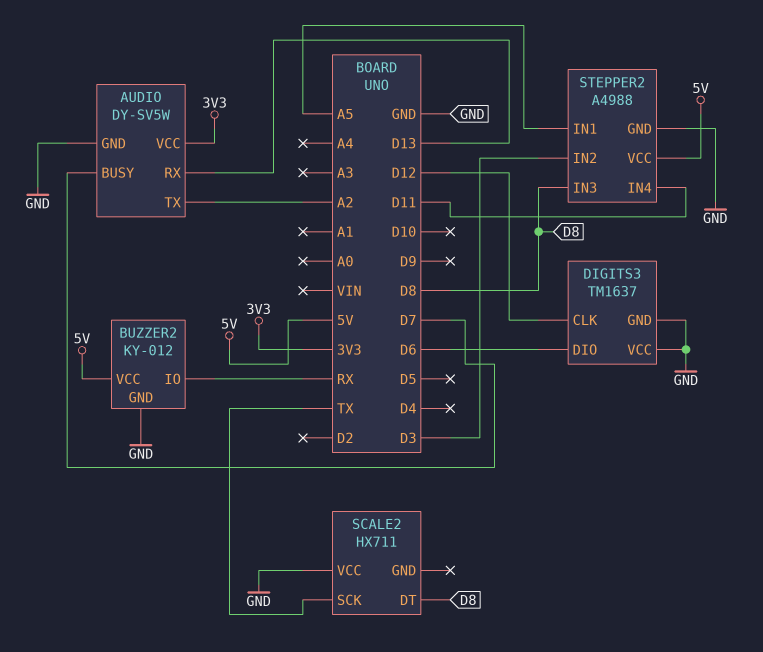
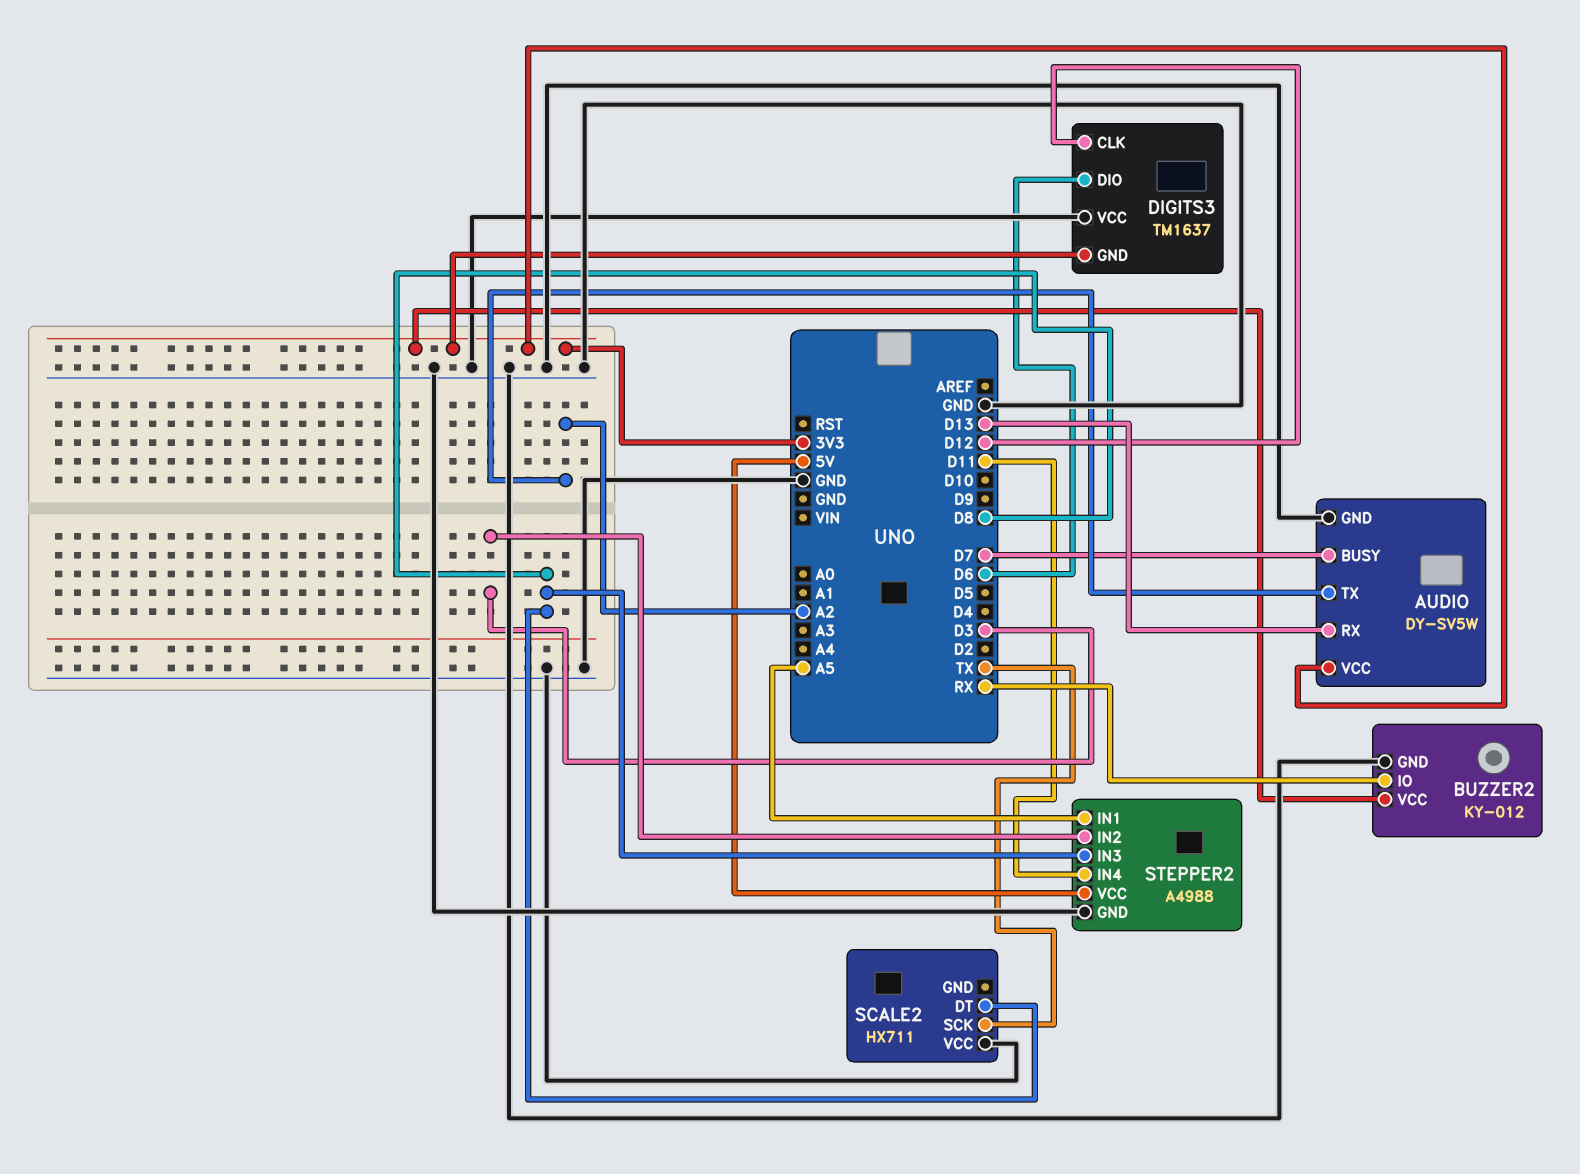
BUZZER2 pin VCC: 5V -> 3V3
DIGITS3 pin GND: GND -> 3V3

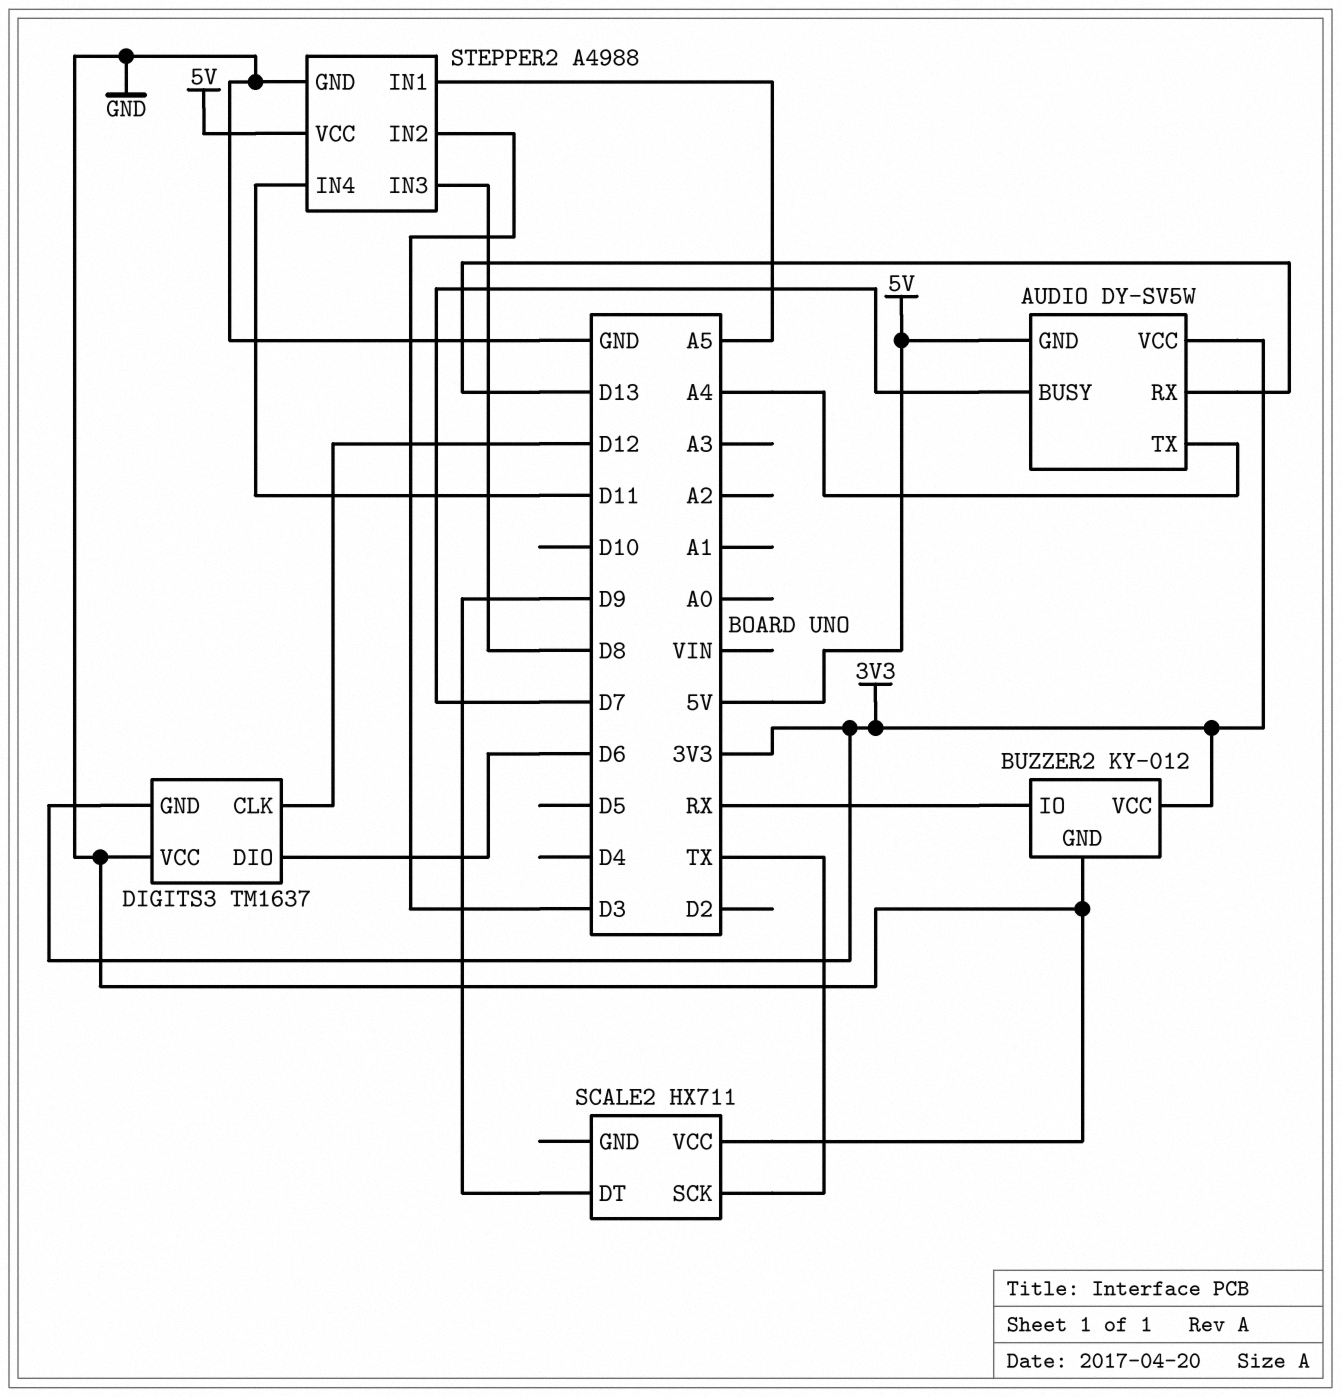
AUDIO pin GND: GND -> 5V
AUDIO pin TX: A2 -> A4
SCALE2 pin DT: D8 -> D9

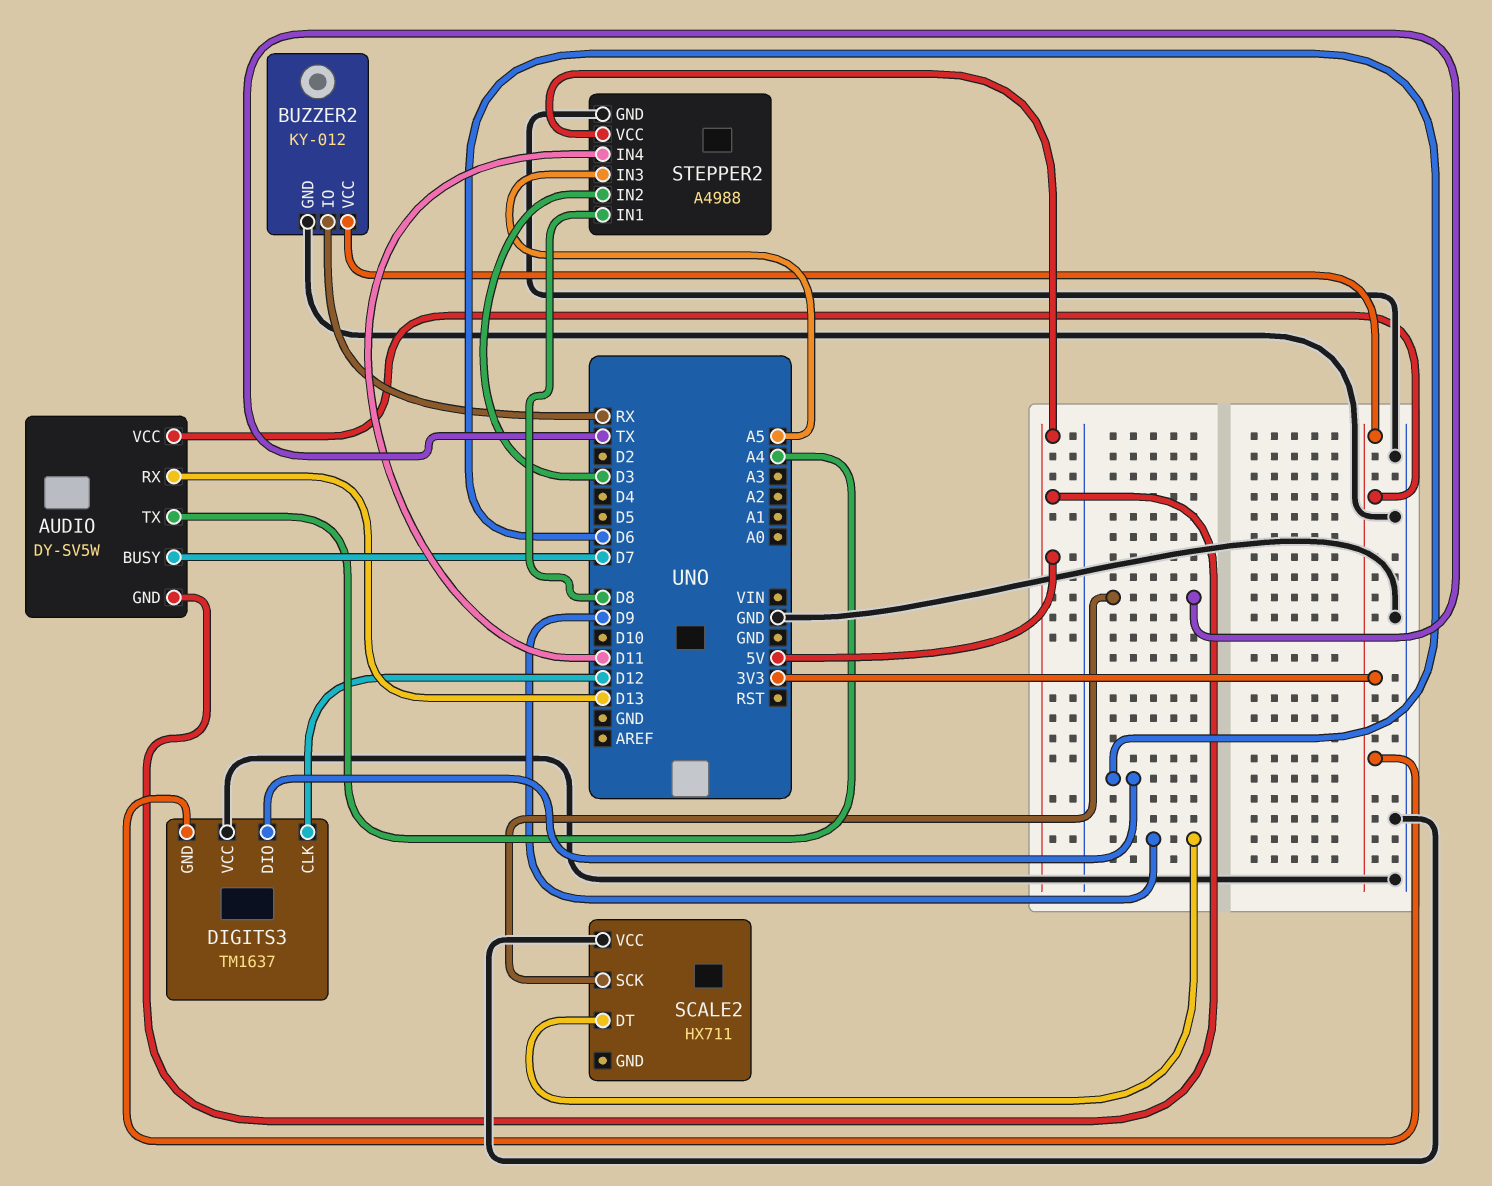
STEPPER2 pin IN1: A5 -> D8
STEPPER2 pin IN3: D8 -> A5

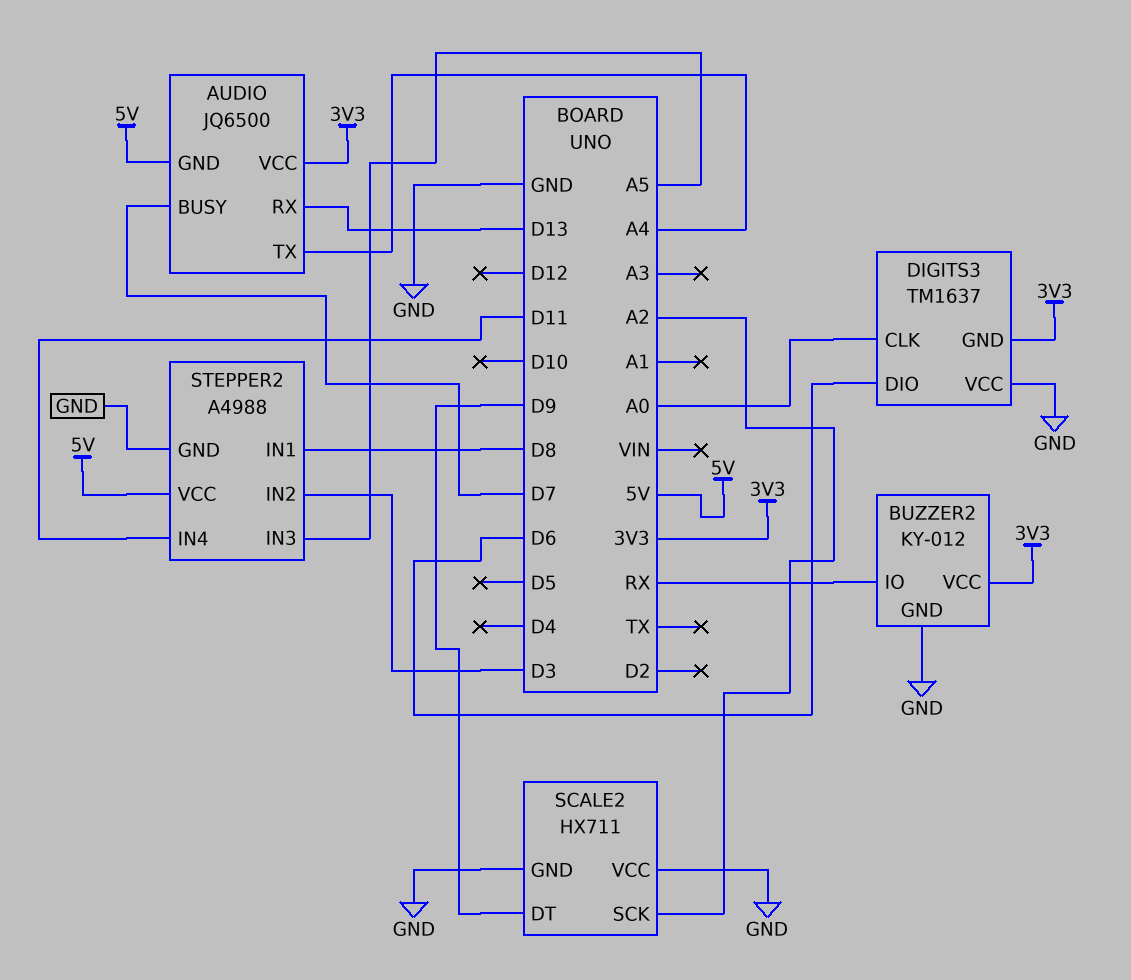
AUDIO: DY-SV5W -> JQ6500
DIGITS3 pin CLK: D12 -> A0
SCALE2 pin GND: none -> GND
SCALE2 pin SCK: TX -> A2

